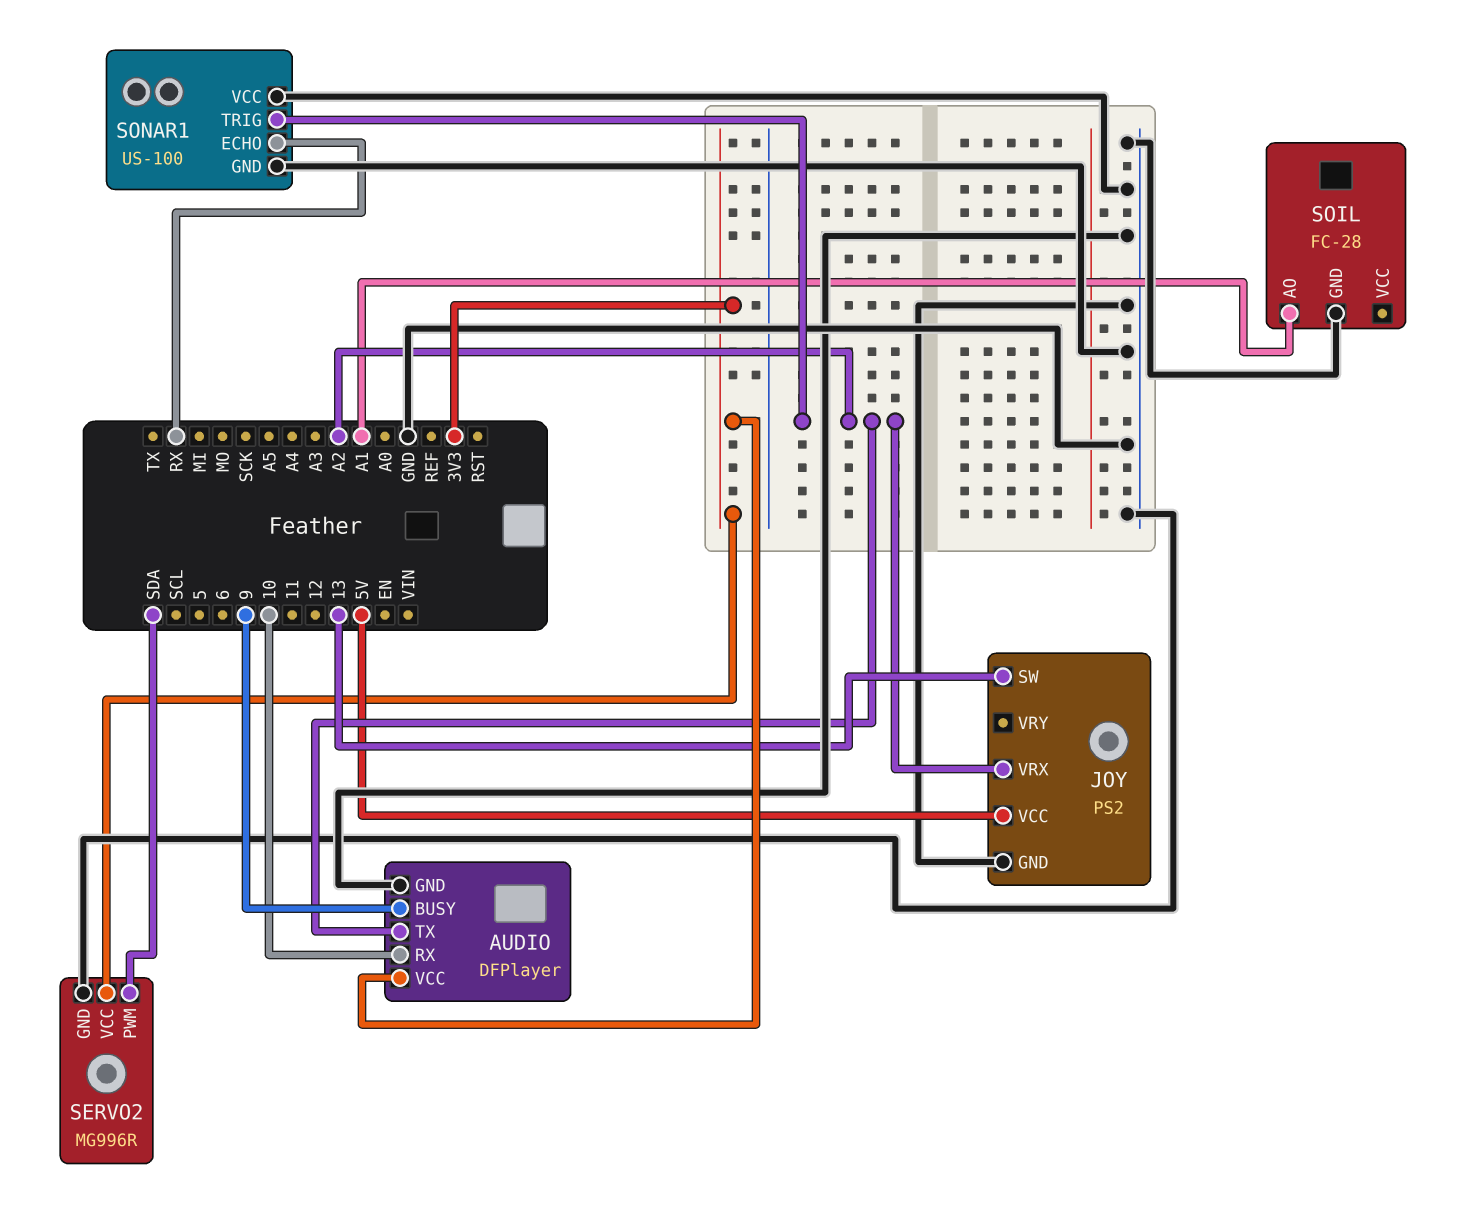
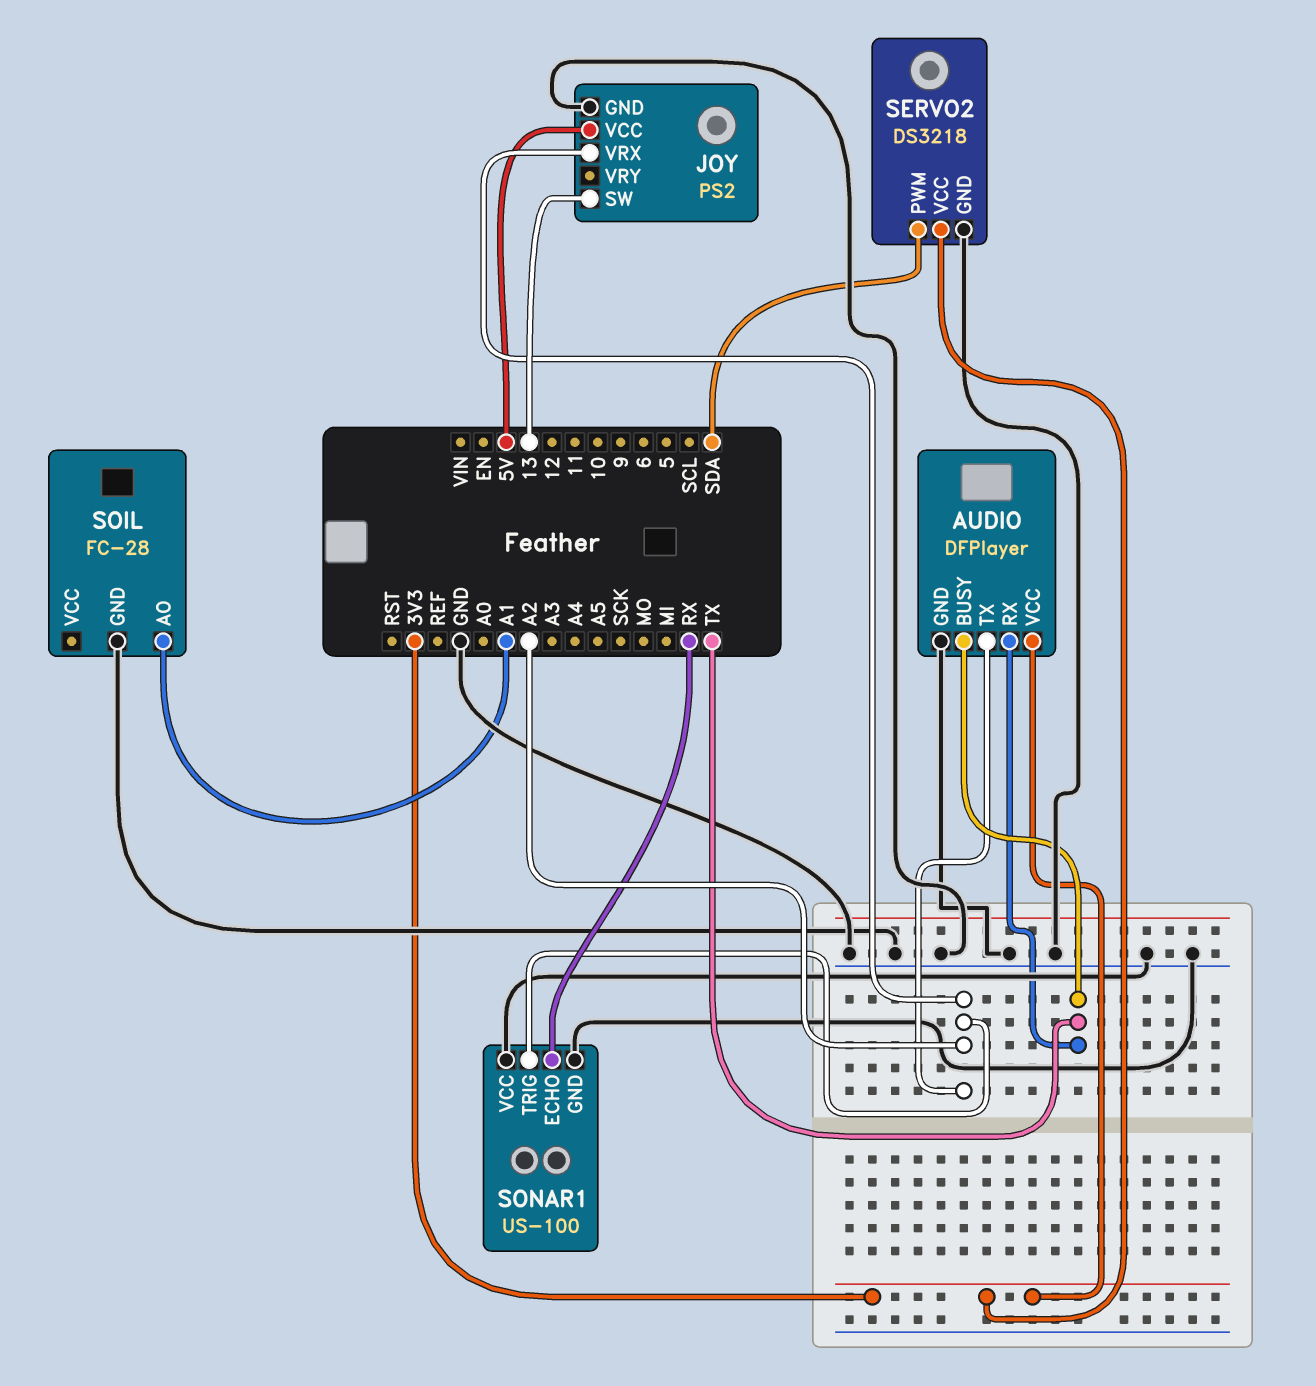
AUDIO pin BUSY: 9 -> TX
AUDIO pin RX: 10 -> TX
SERVO2: MG996R -> DS3218

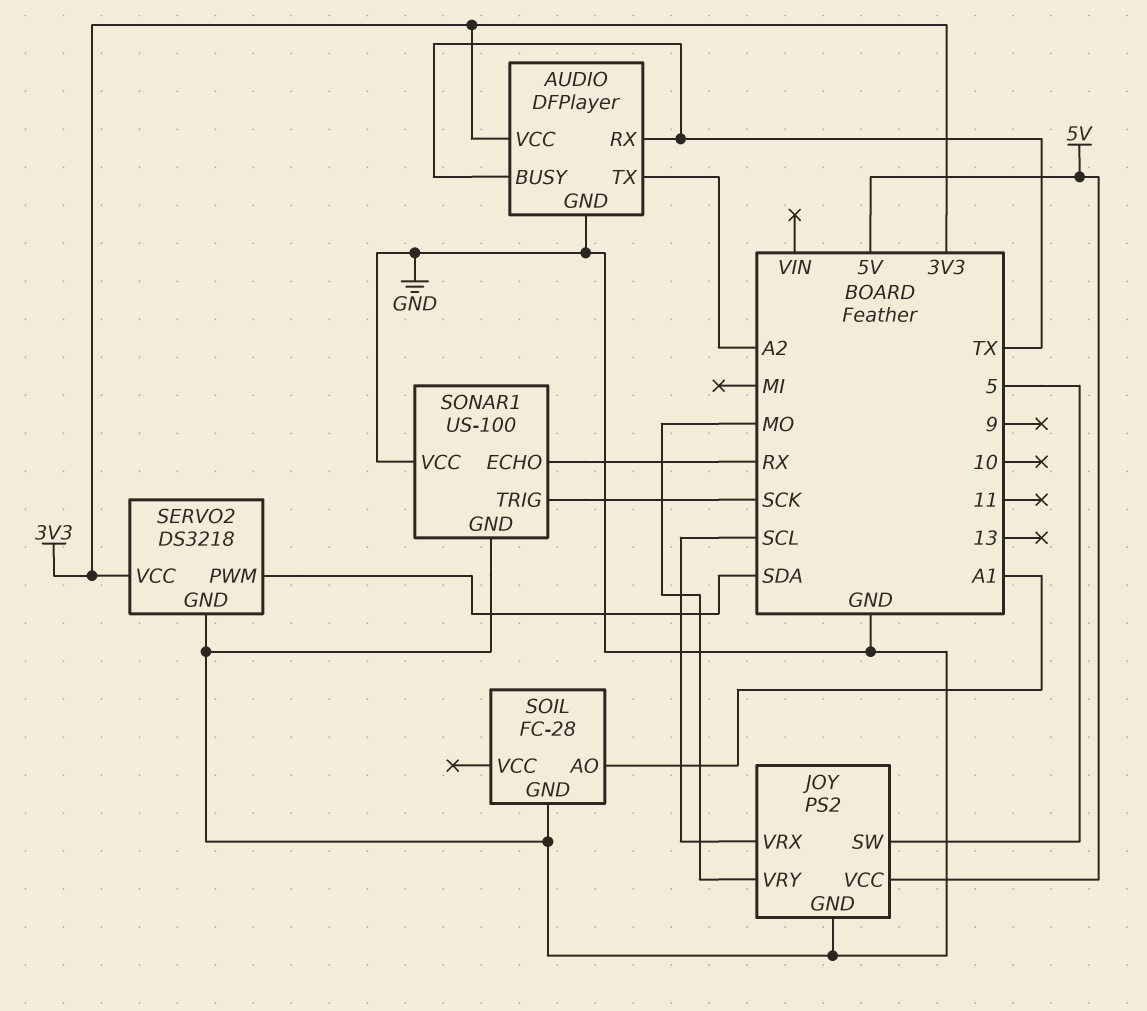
JOY pin SW: 13 -> 5
JOY pin VRX: A2 -> SCL
JOY pin VRY: none -> MO
SONAR1 pin TRIG: A2 -> SCK

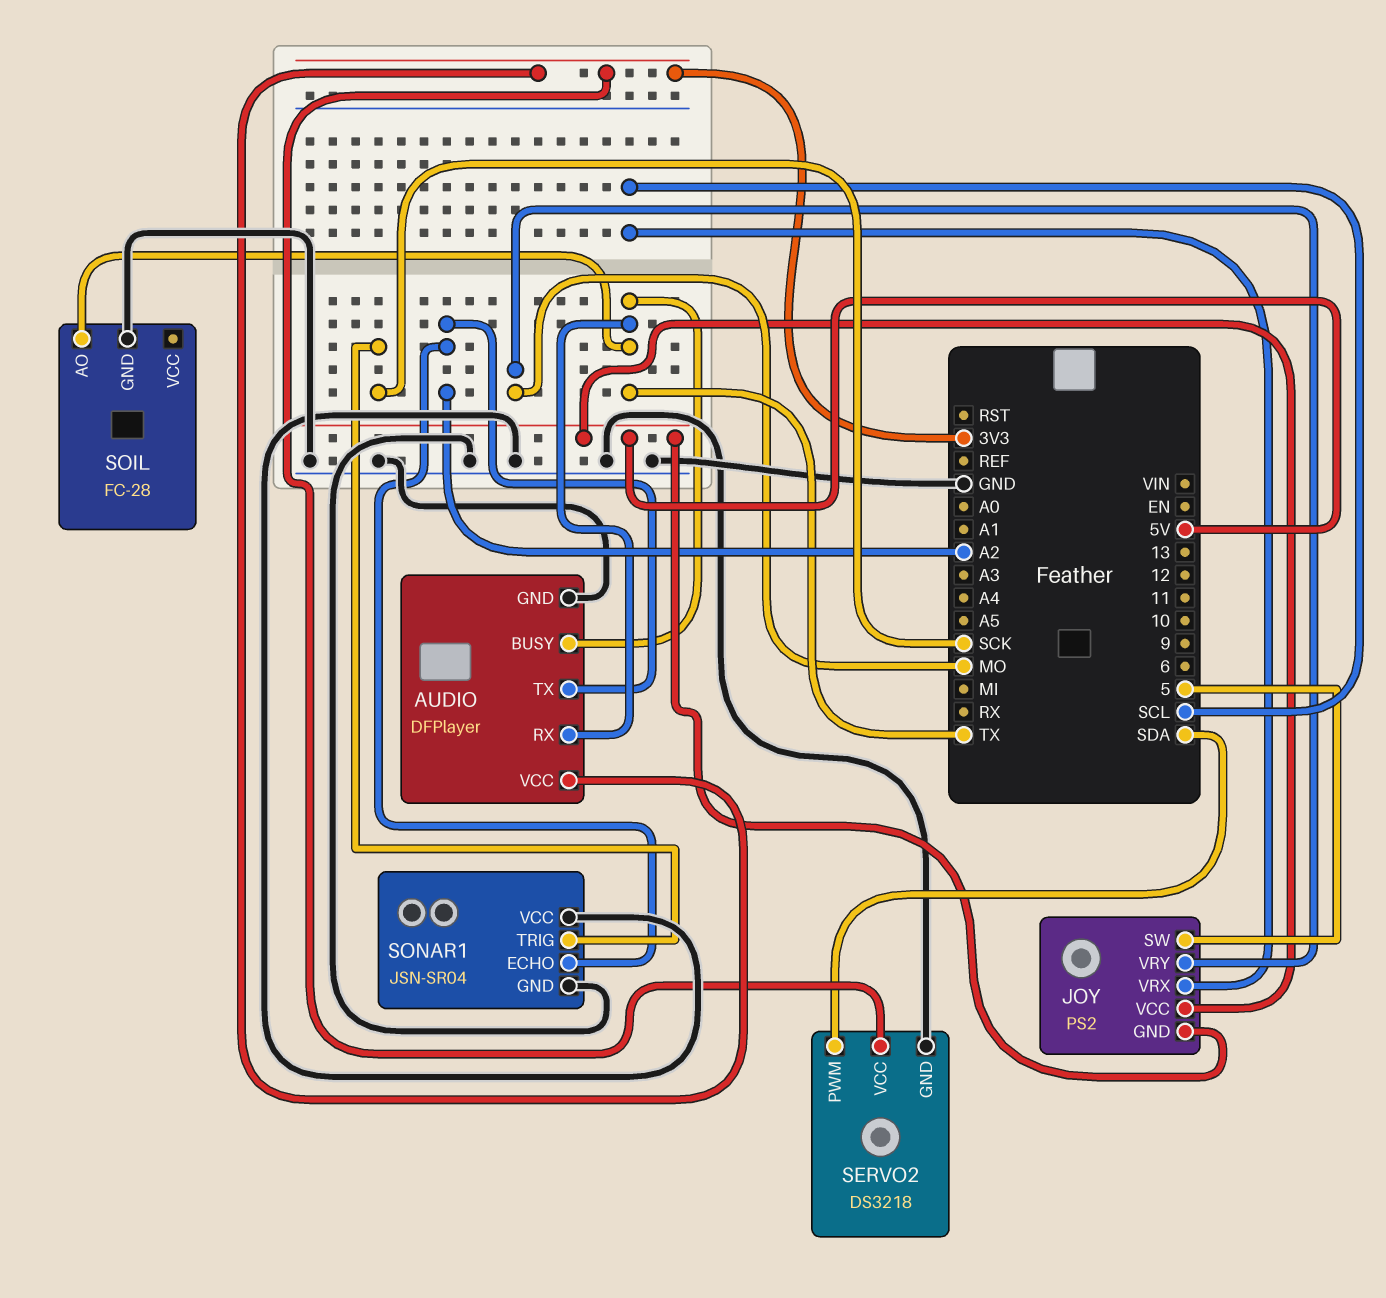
JOY pin GND: GND -> 5V
SOIL pin AO: A1 -> TX
SONAR1: US-100 -> JSN-SR04
SONAR1 pin ECHO: RX -> A2

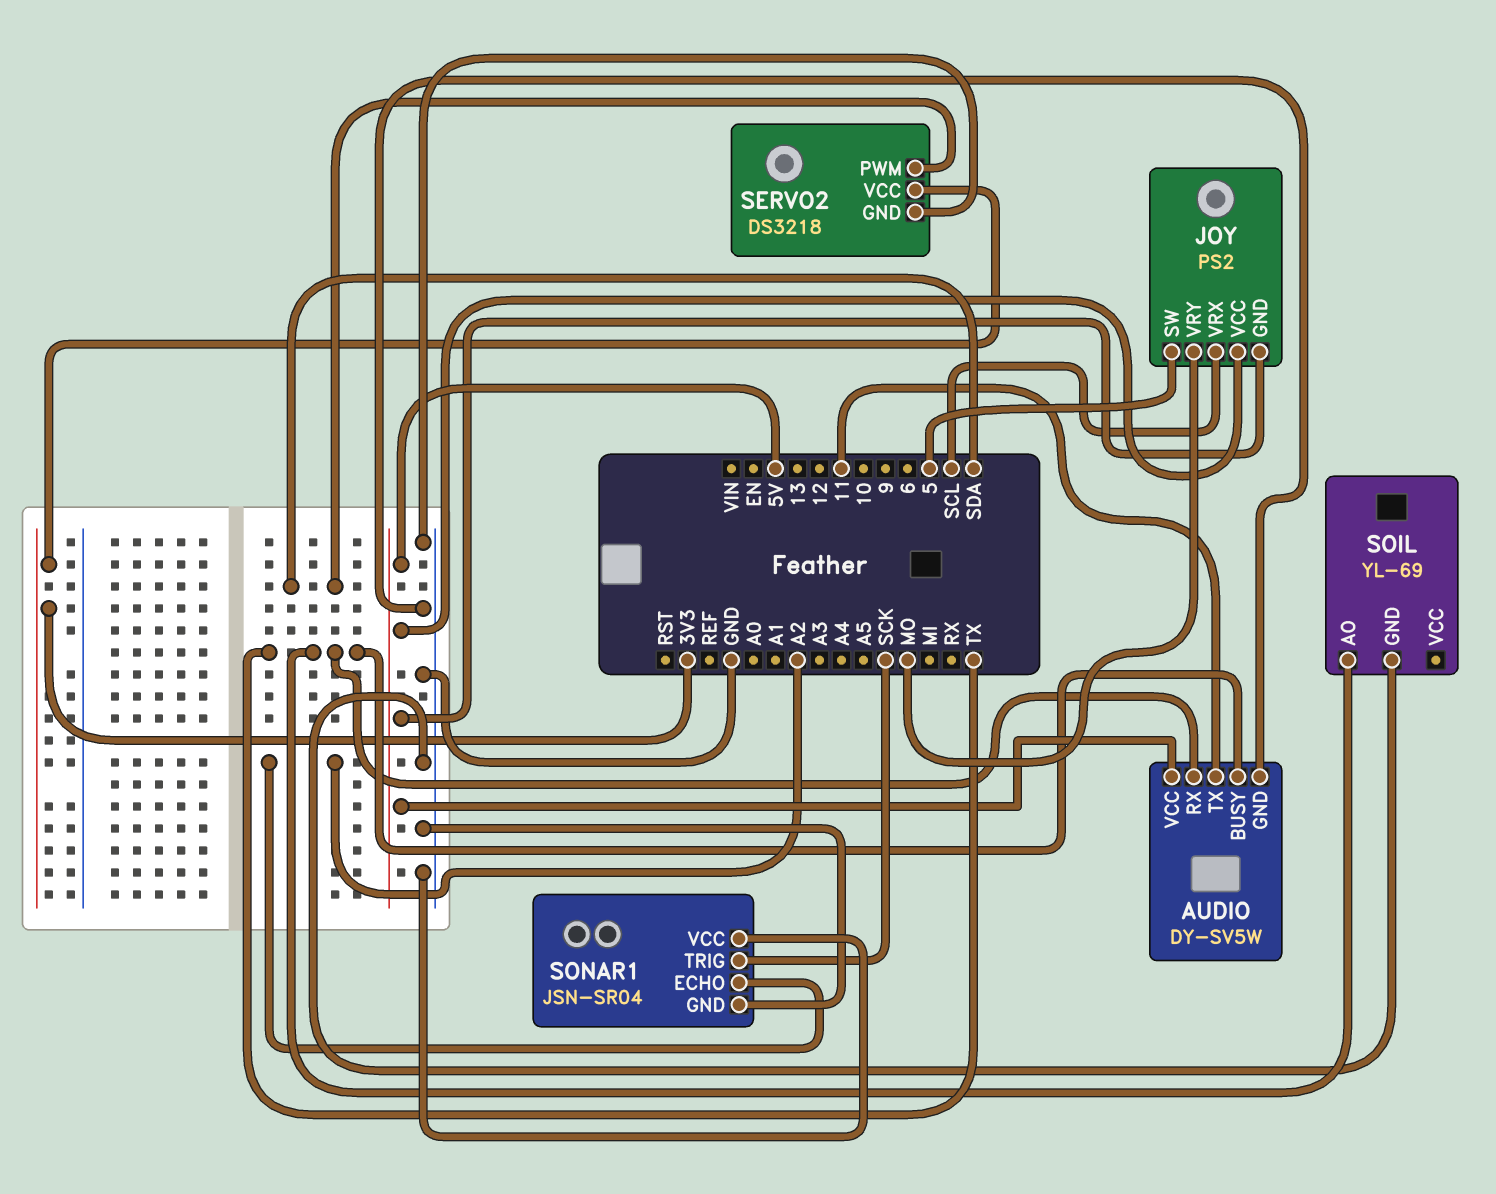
AUDIO: DFPlayer -> DY-SV5W
AUDIO pin TX: A2 -> 11
AUDIO pin VCC: 3V3 -> 5V
SOIL: FC-28 -> YL-69

